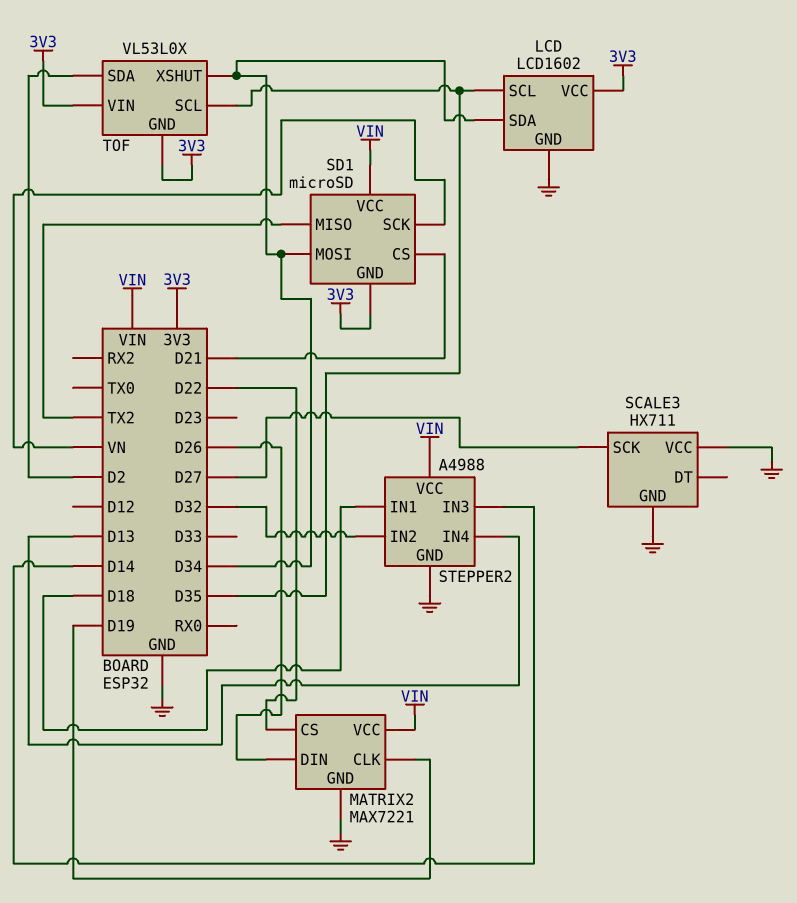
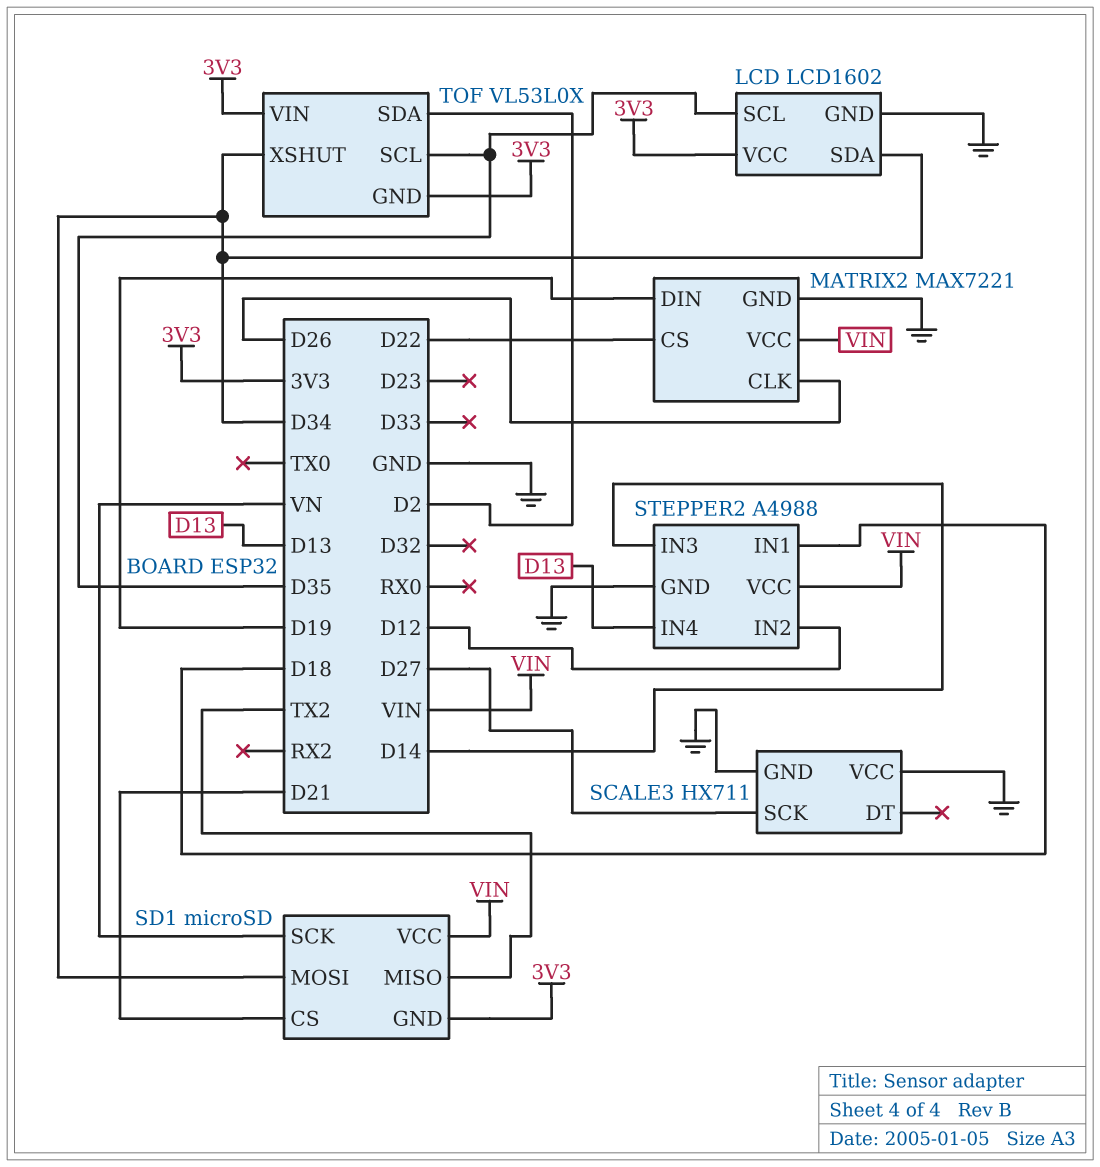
MATRIX2 pin CLK: D19 -> D26
MATRIX2 pin DIN: D26 -> D19
STEPPER2 pin IN2: D32 -> D12

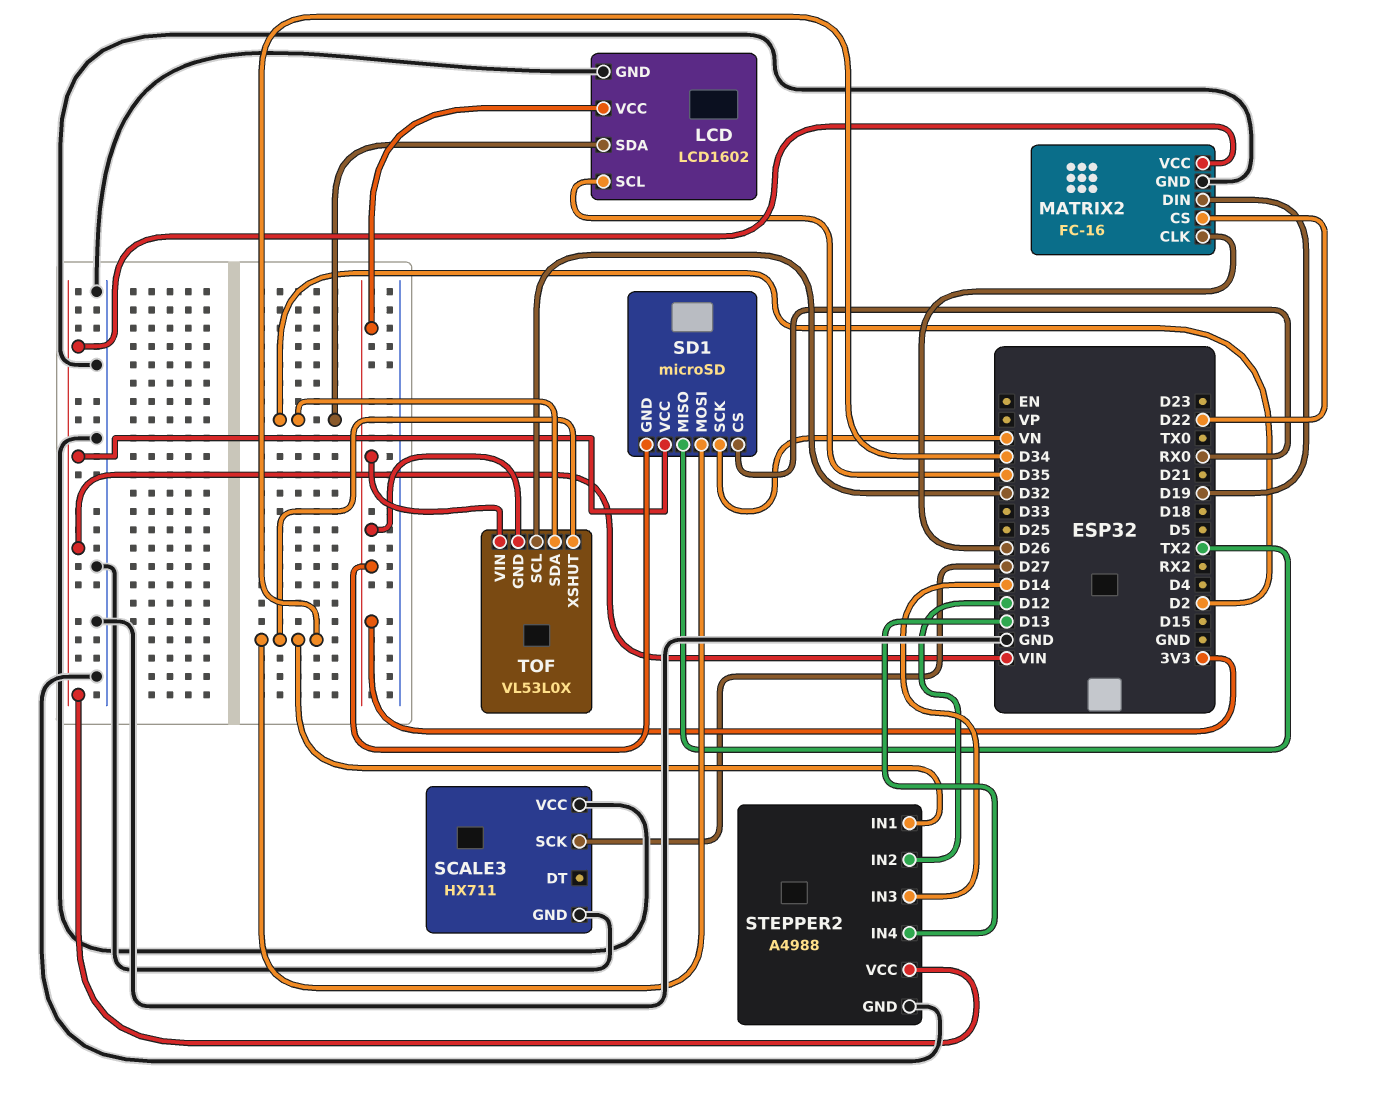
LCD pin SDA: D34 -> D2
MATRIX2: MAX7221 -> FC-16
SD1 pin CS: D21 -> RX0
STEPPER2 pin IN1: D18 -> D34
TOF pin SCL: D35 -> D32

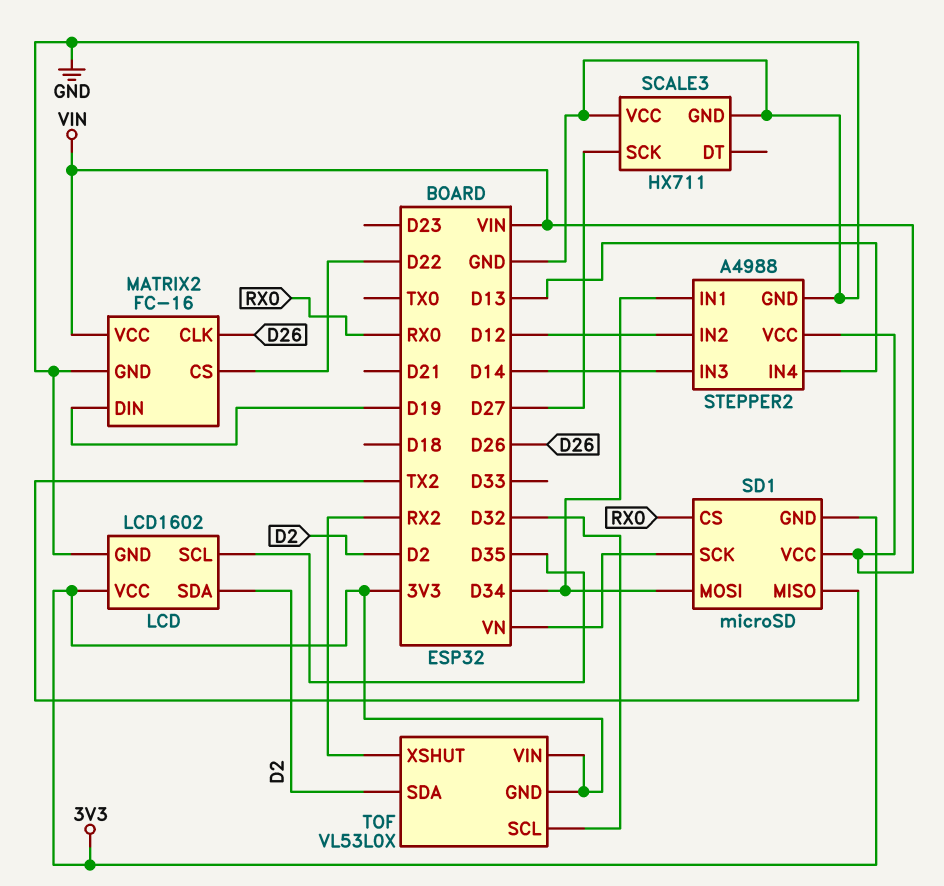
TOF pin XSHUT: D34 -> RX2

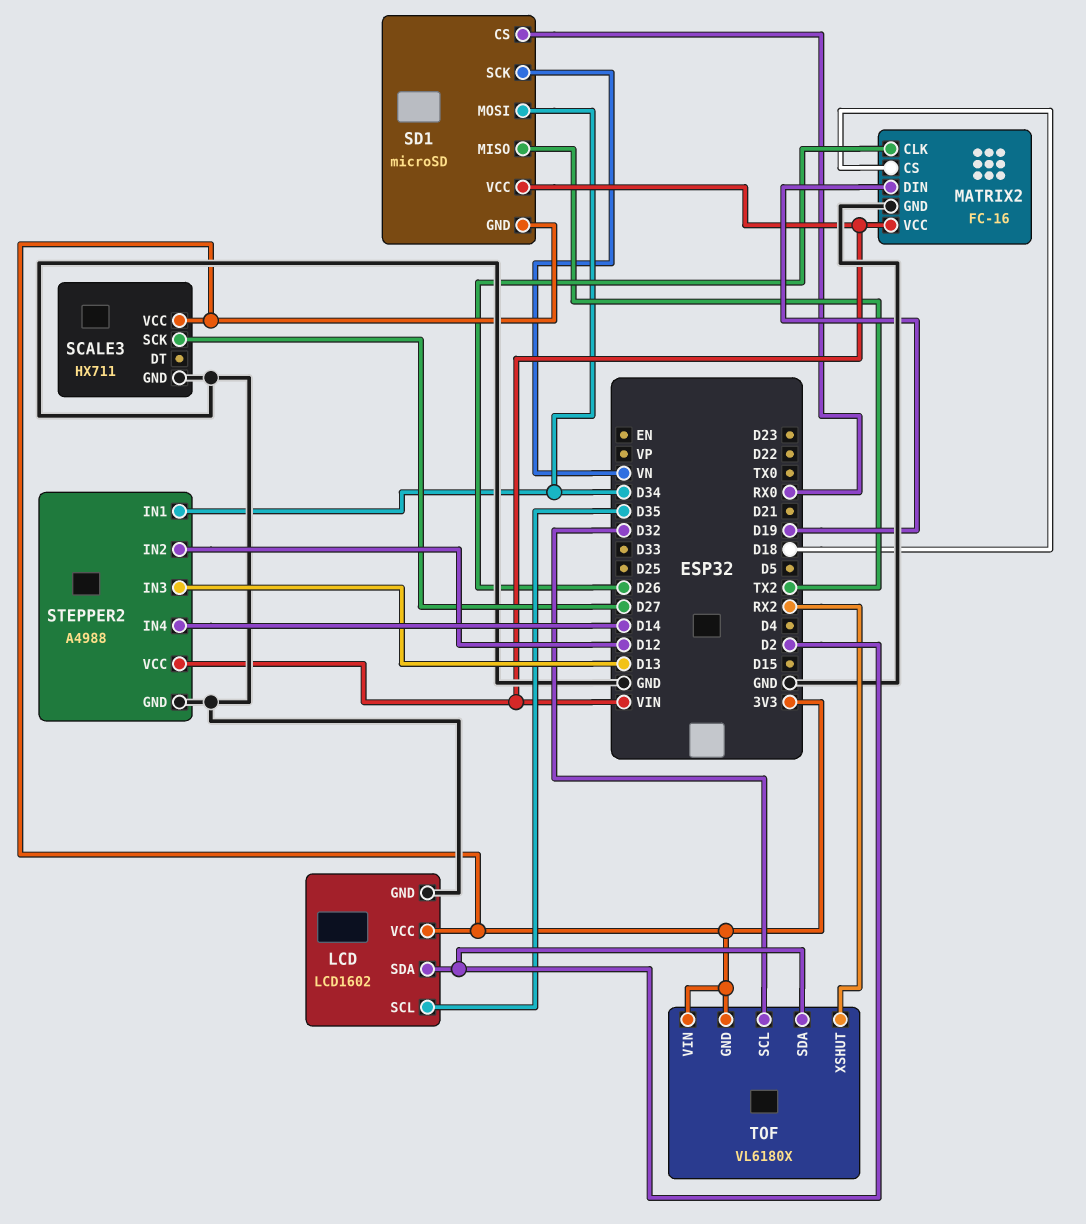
MATRIX2 pin CS: D22 -> D18
SCALE3 pin VCC: GND -> 3V3
STEPPER2 pin IN3: D14 -> D13
STEPPER2 pin IN4: D13 -> D14
TOF: VL53L0X -> VL6180X

